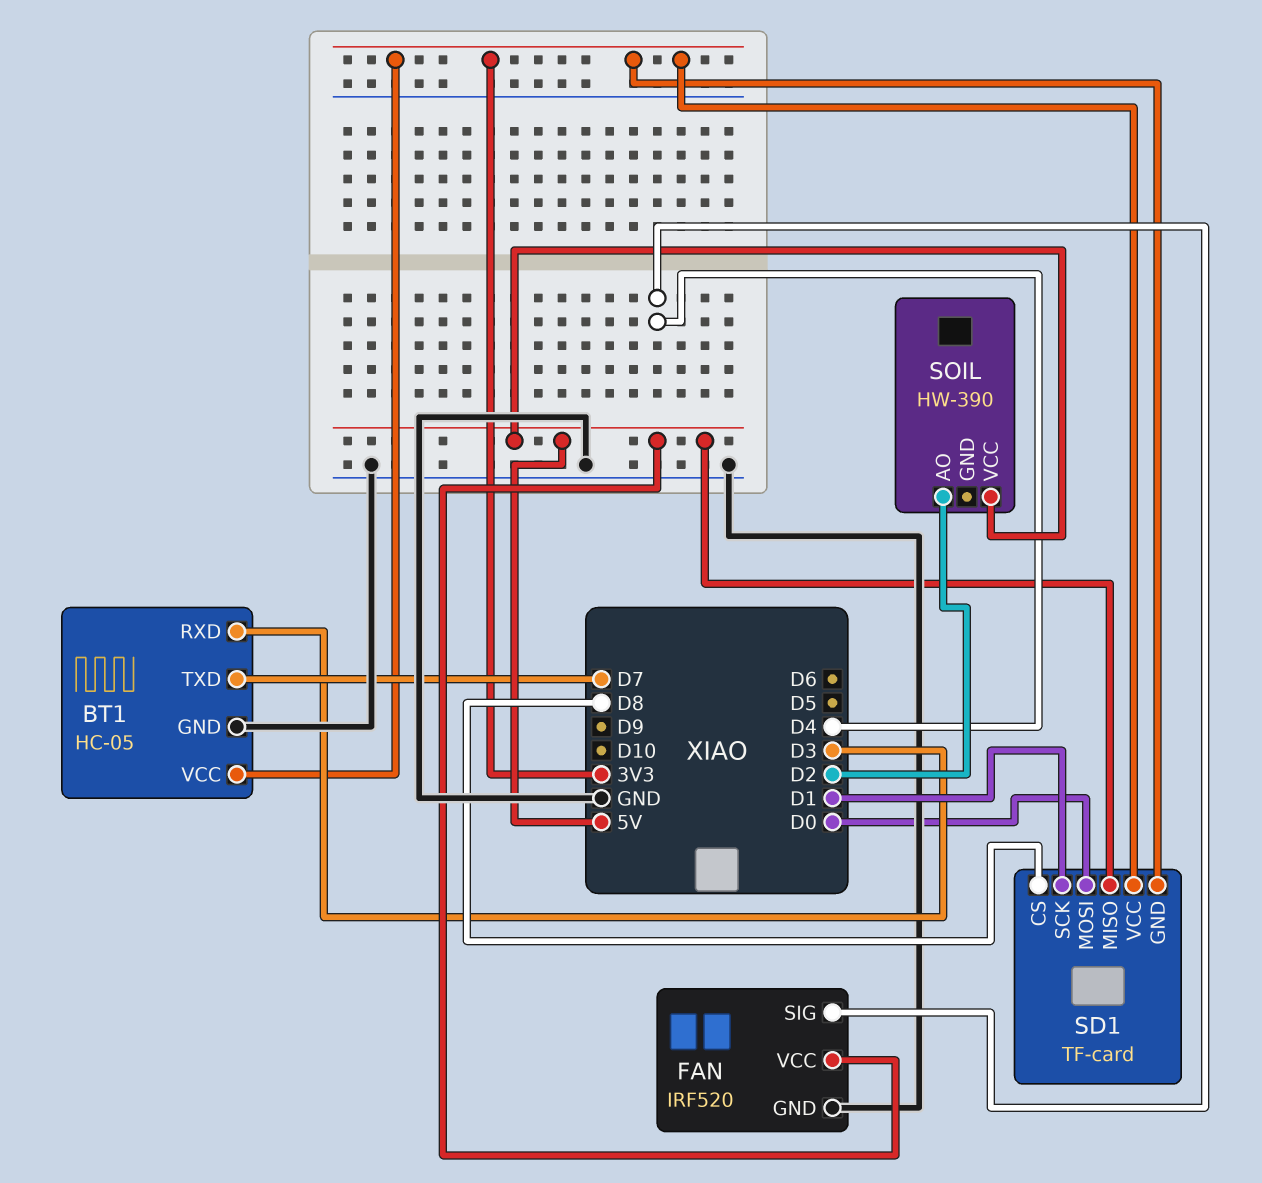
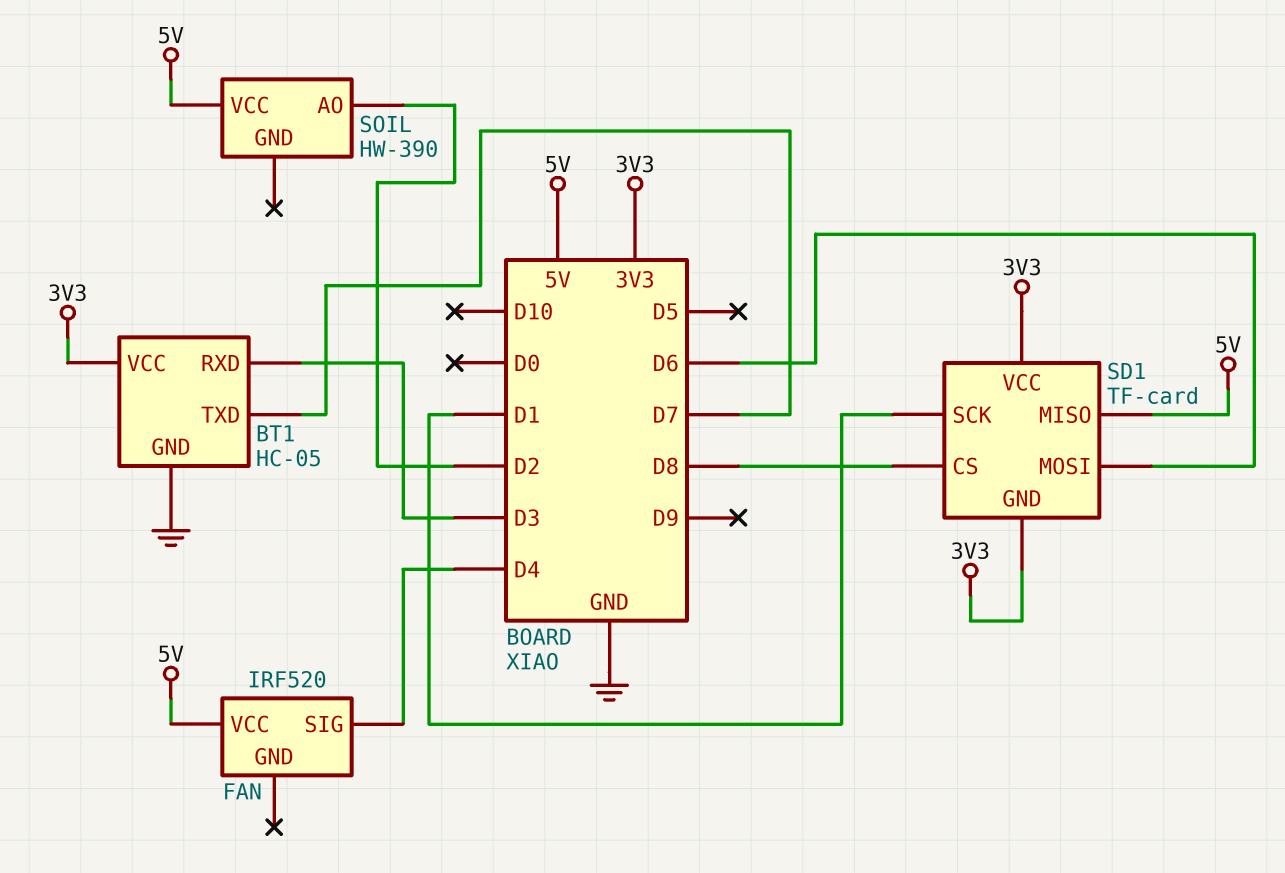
FAN pin GND: GND -> none
SD1 pin MOSI: D0 -> D6

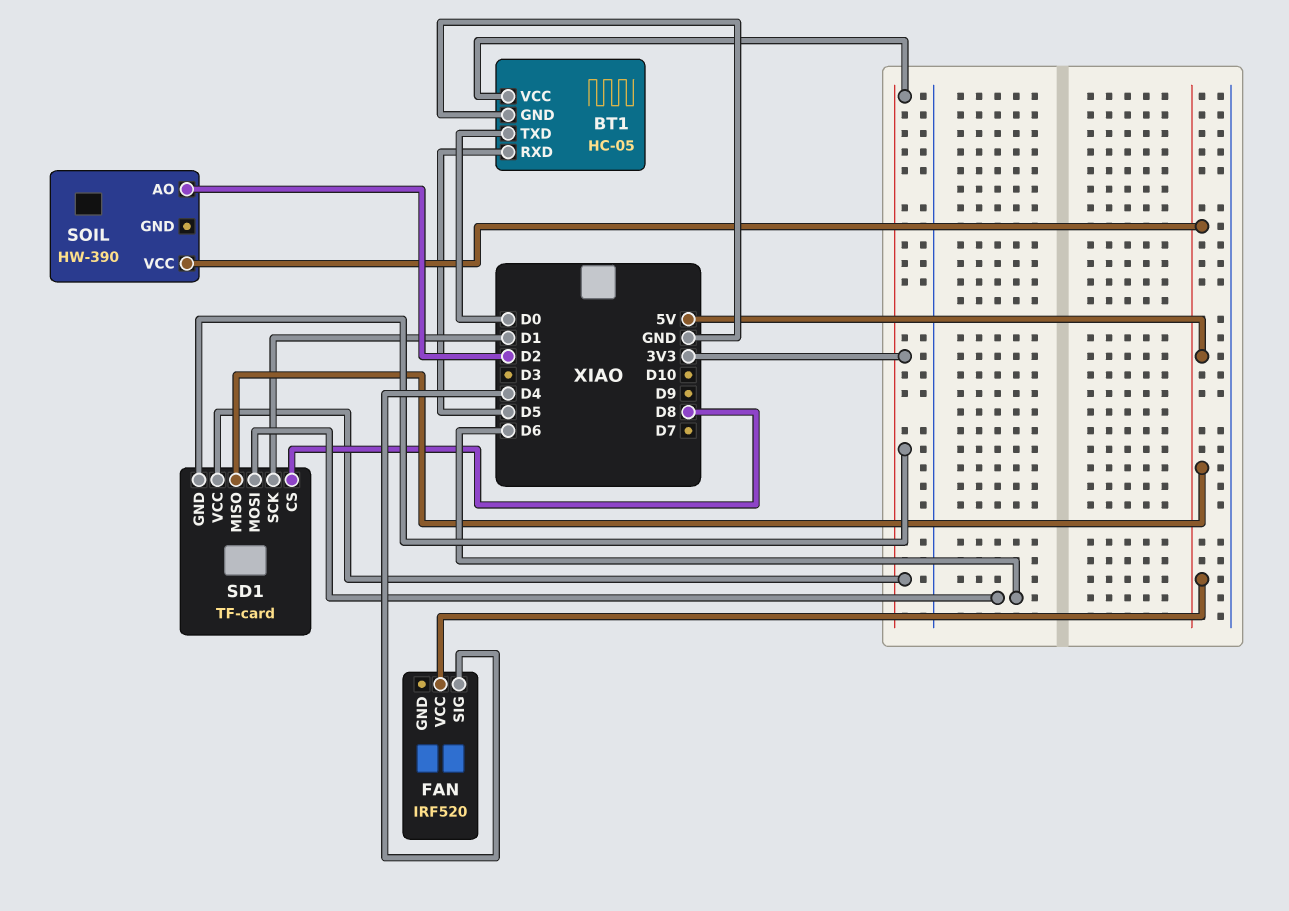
BT1 pin RXD: D3 -> D5
BT1 pin TXD: D7 -> D0

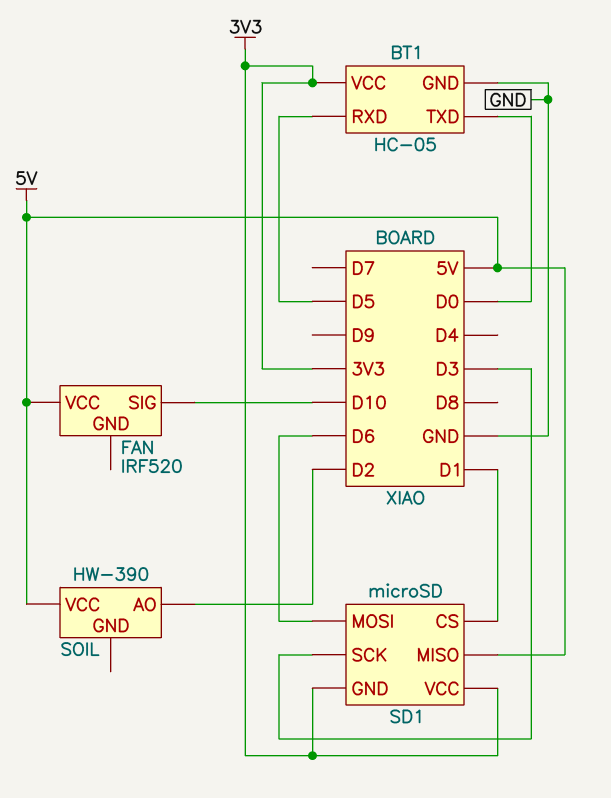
FAN pin SIG: D4 -> D10
SD1: TF-card -> microSD
SD1 pin CS: D8 -> D1
SD1 pin SCK: D1 -> D3

